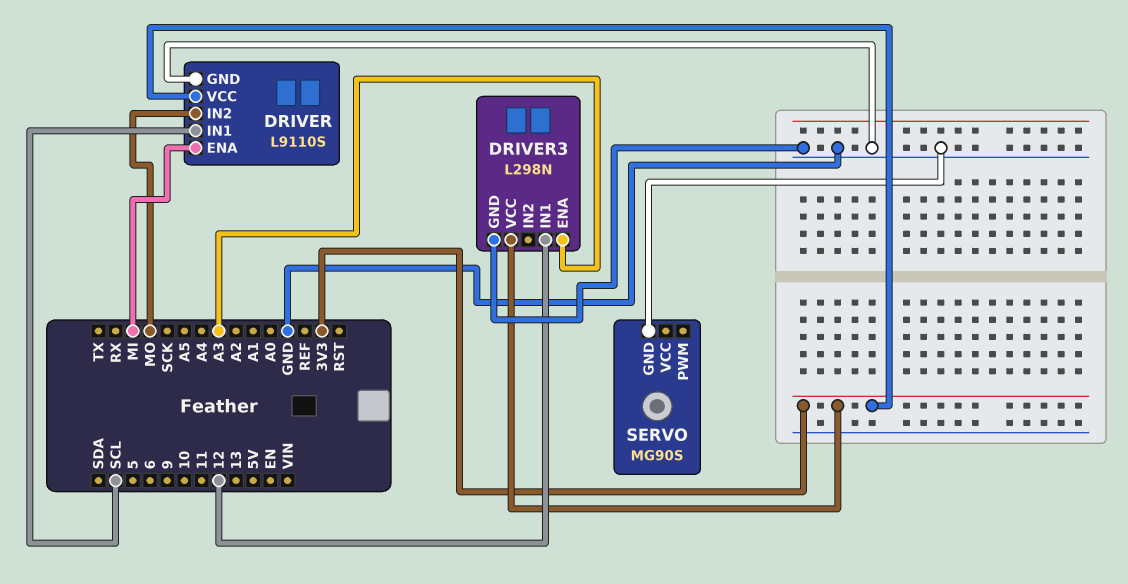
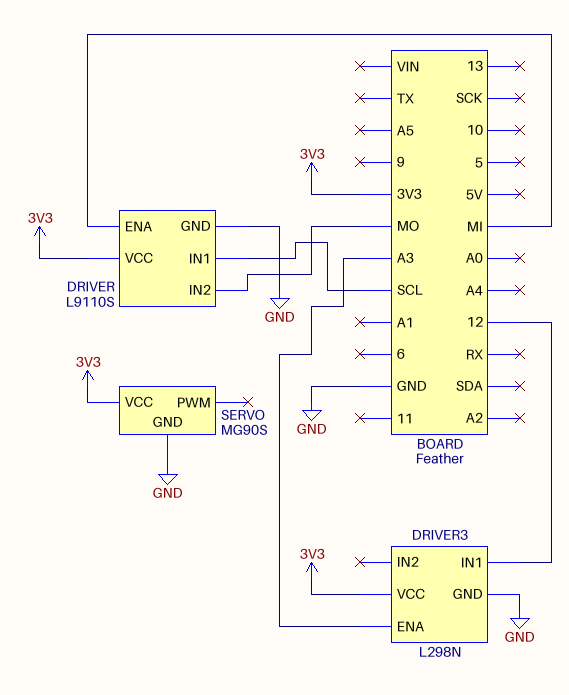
SERVO pin VCC: none -> 3V3

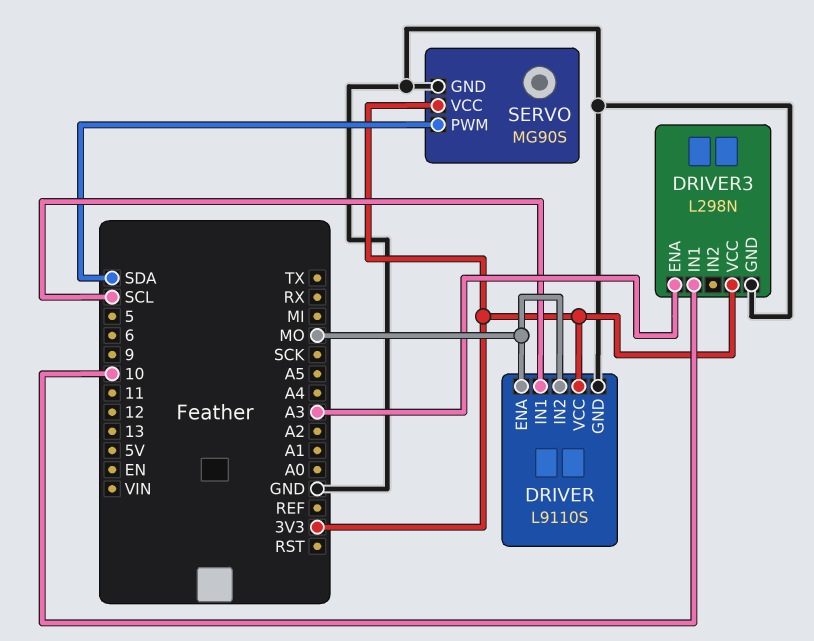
DRIVER pin ENA: MI -> MO
DRIVER3 pin IN1: 12 -> 10
SERVO pin PWM: none -> SDA

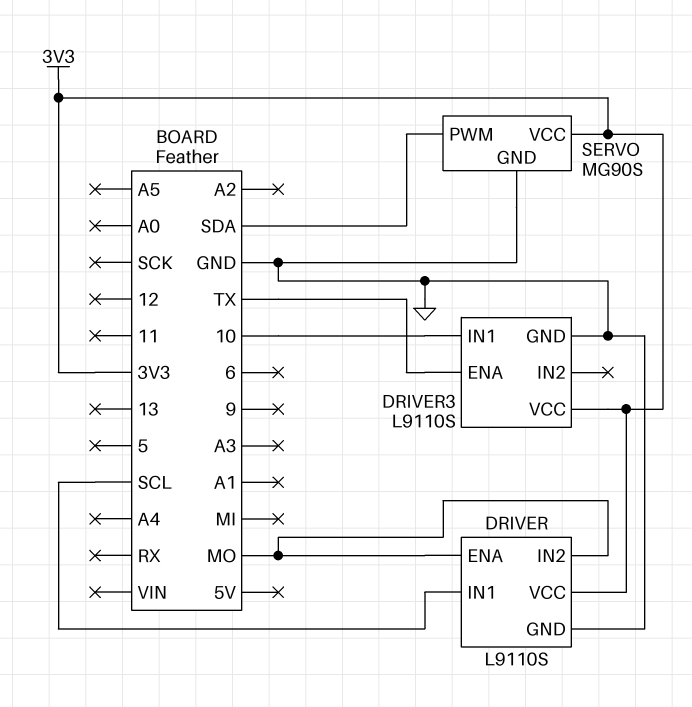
DRIVER3: L298N -> L9110S
DRIVER3 pin ENA: A3 -> TX

